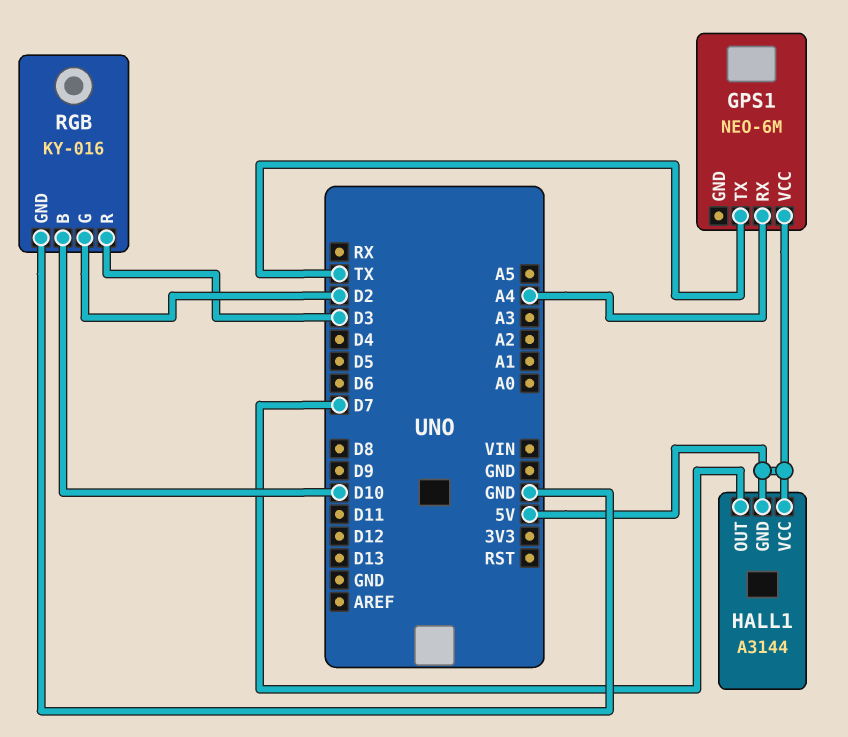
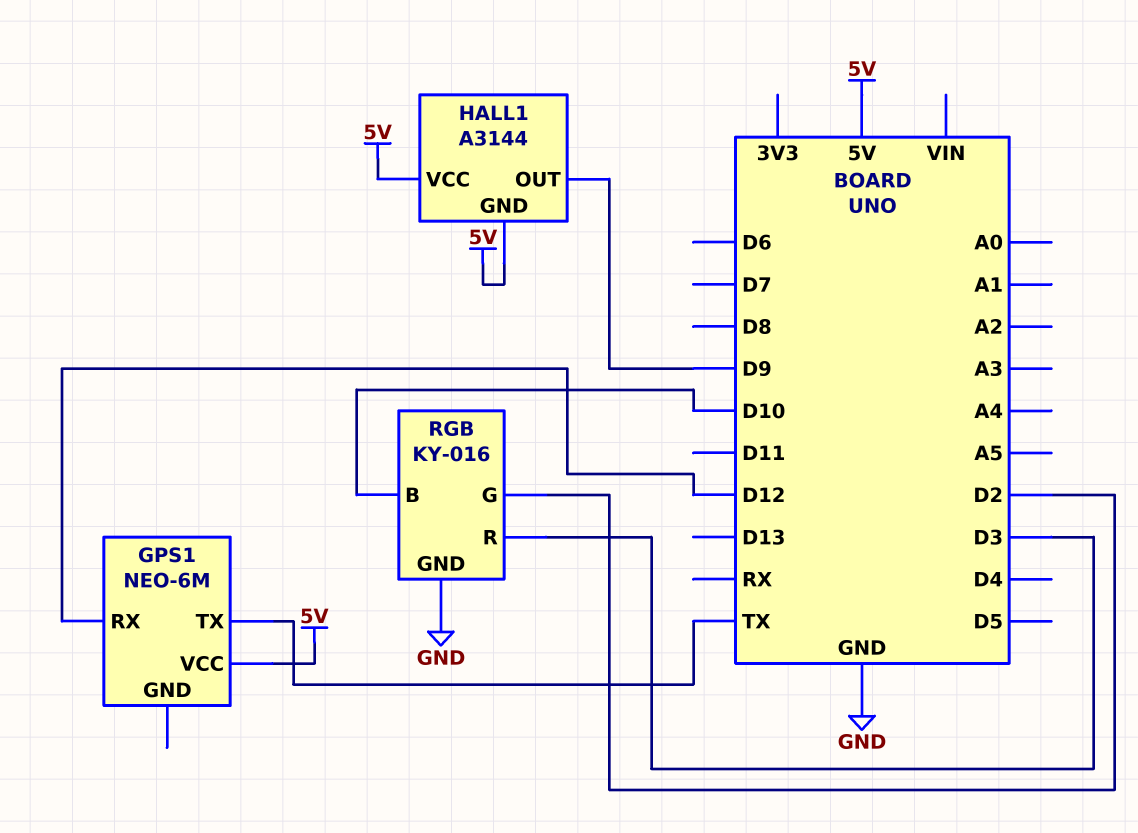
GPS1 pin RX: A4 -> D12
HALL1 pin OUT: D7 -> D9

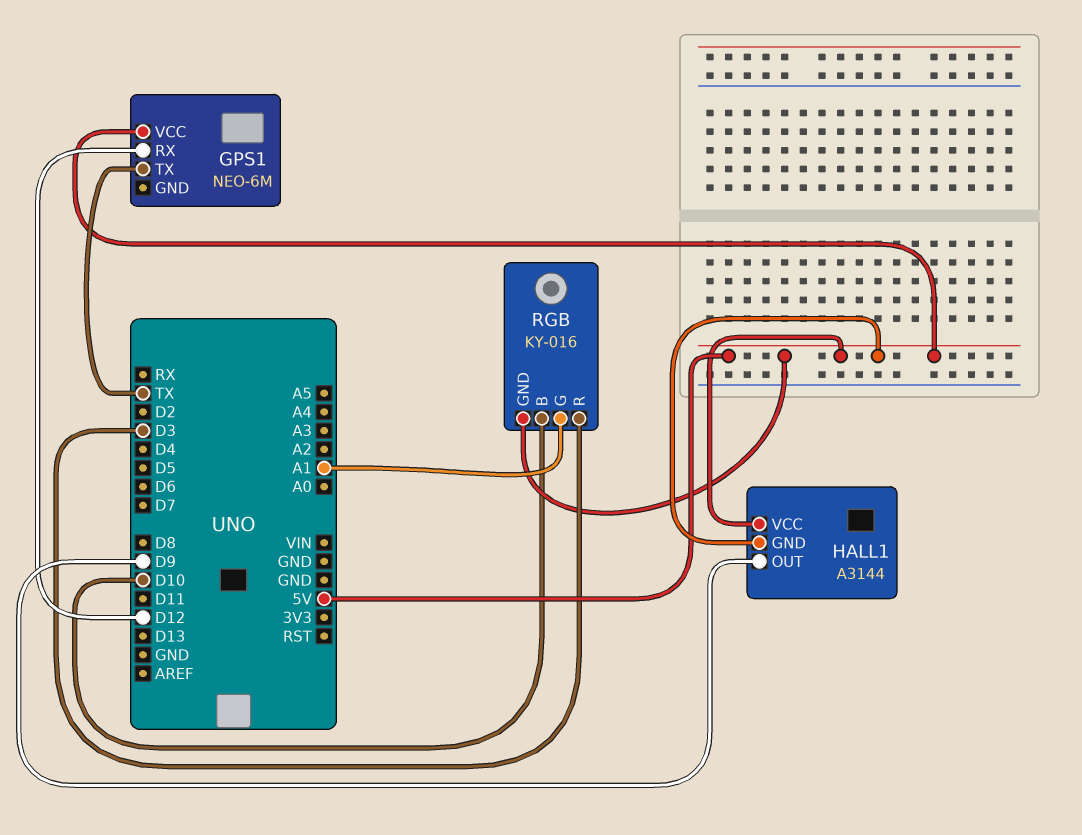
RGB pin G: D2 -> A1
RGB pin GND: GND -> 5V

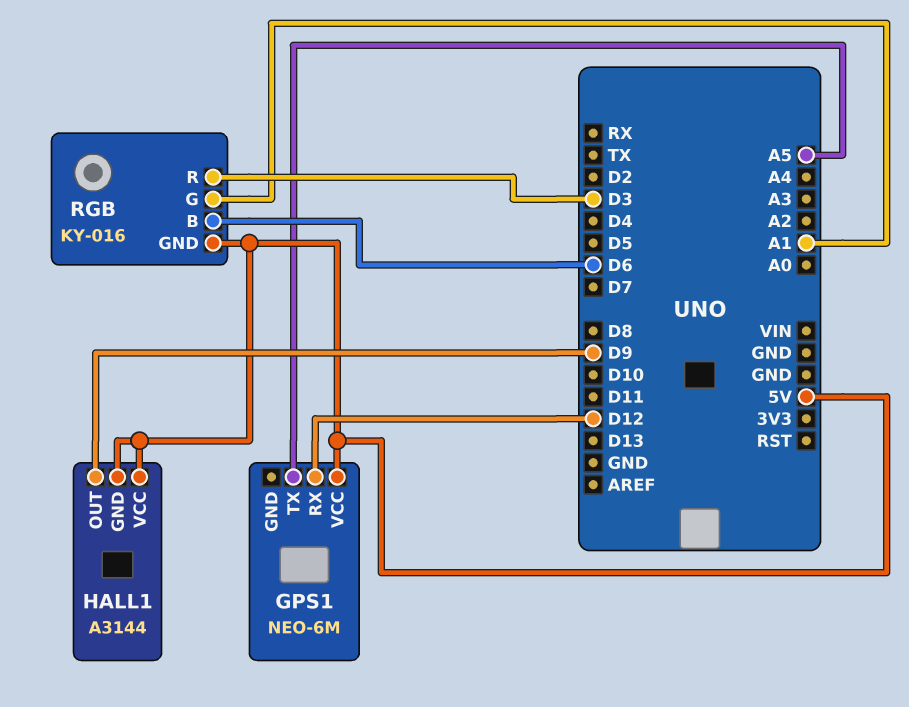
GPS1 pin TX: TX -> A5
RGB pin B: D10 -> D6

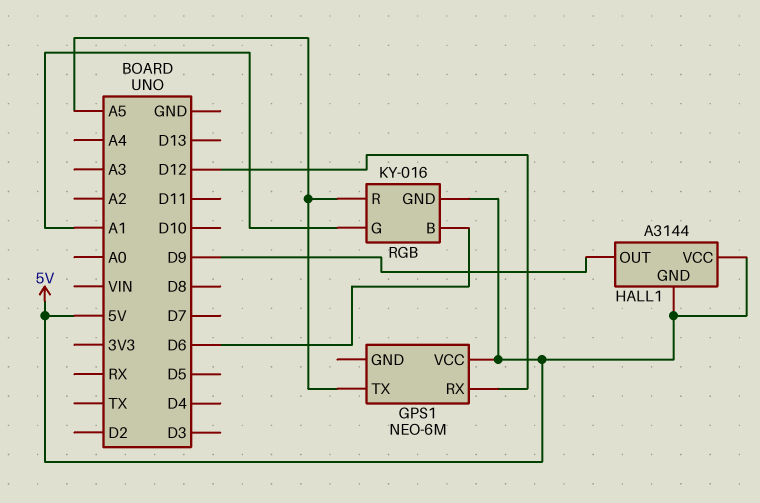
RGB pin R: D3 -> A5

